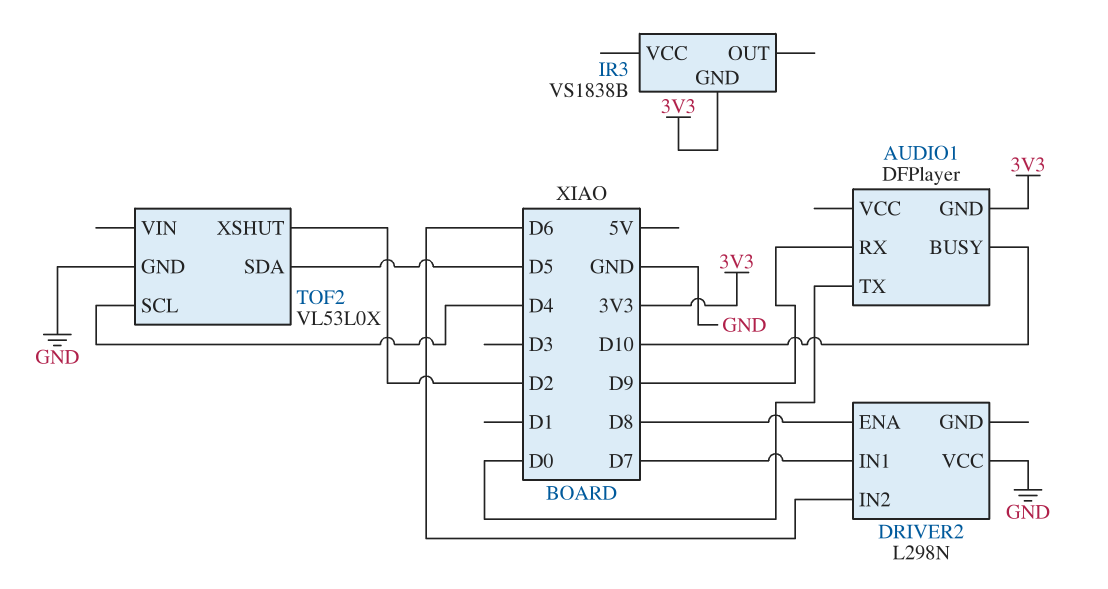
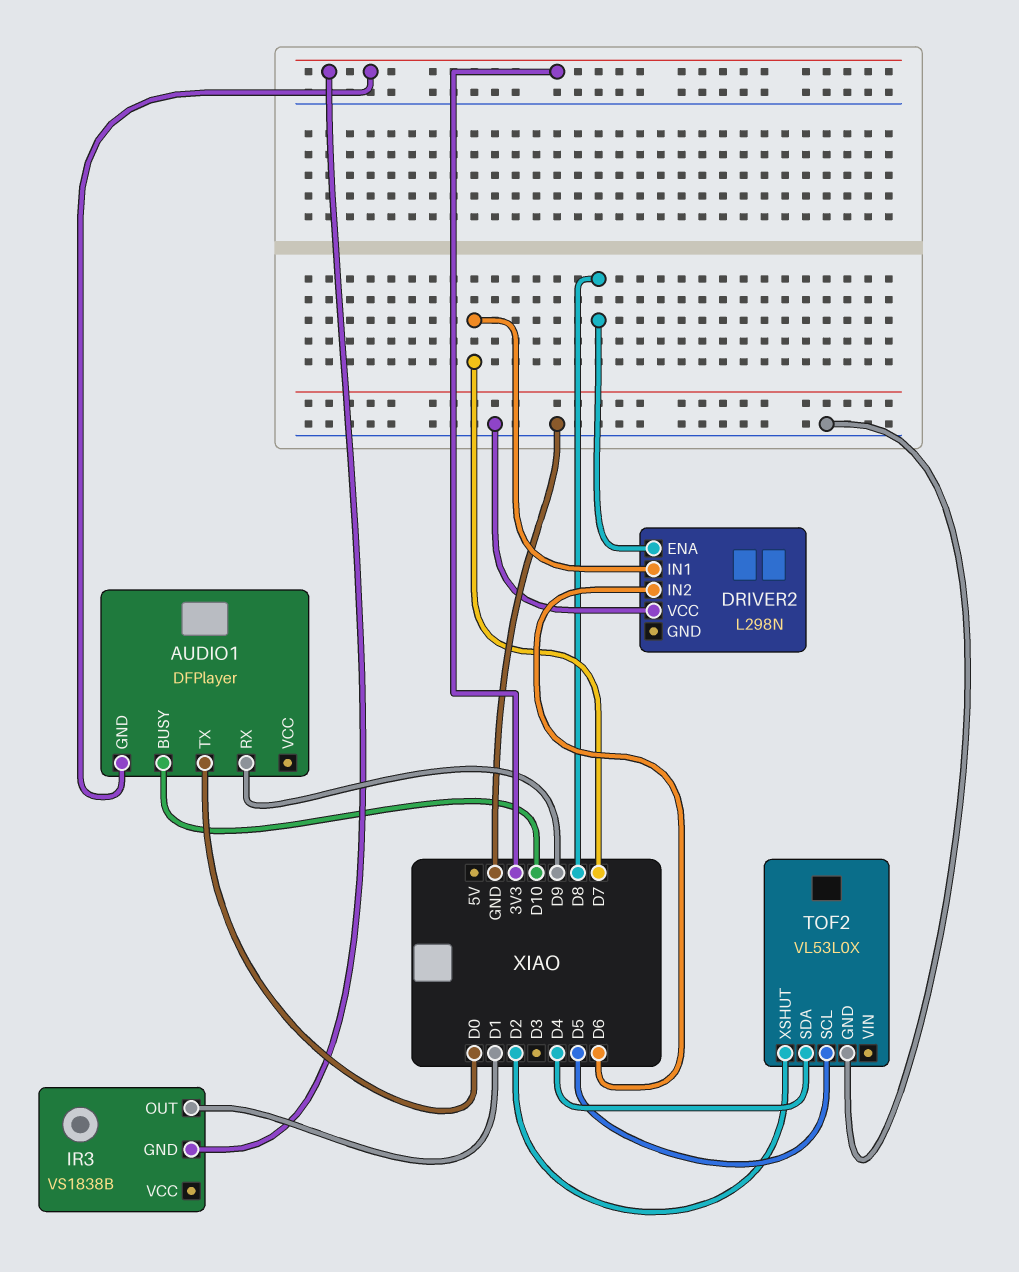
IR3 pin OUT: none -> D1
TOF2 pin SCL: D4 -> D5
TOF2 pin SDA: D5 -> D4

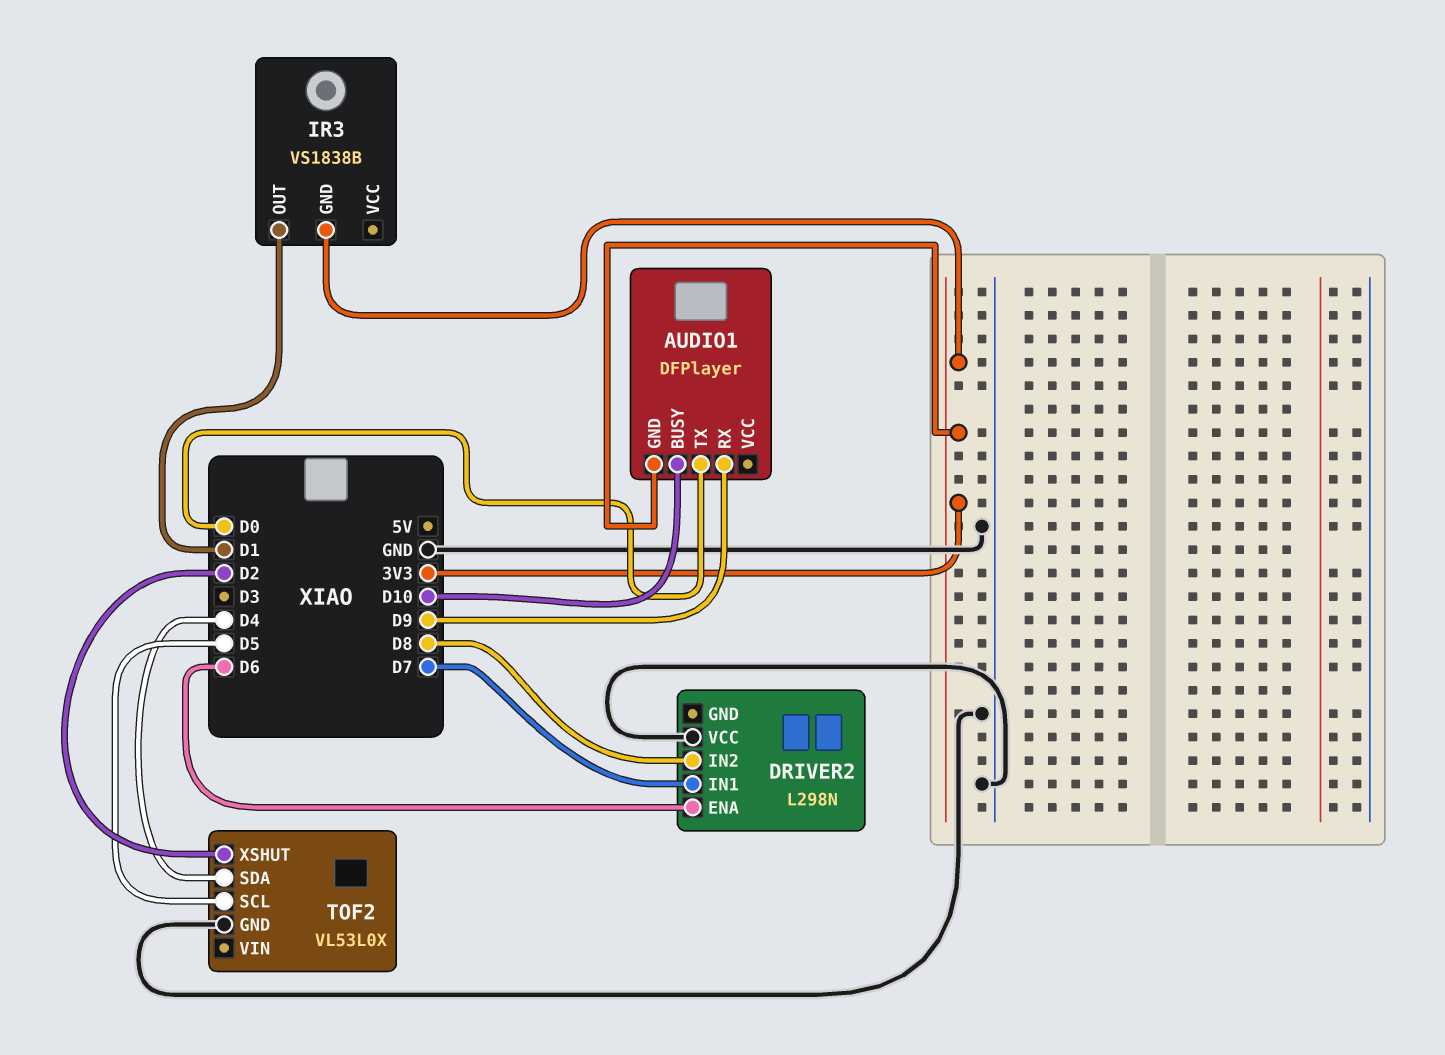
DRIVER2 pin ENA: D8 -> D6
DRIVER2 pin IN2: D6 -> D8

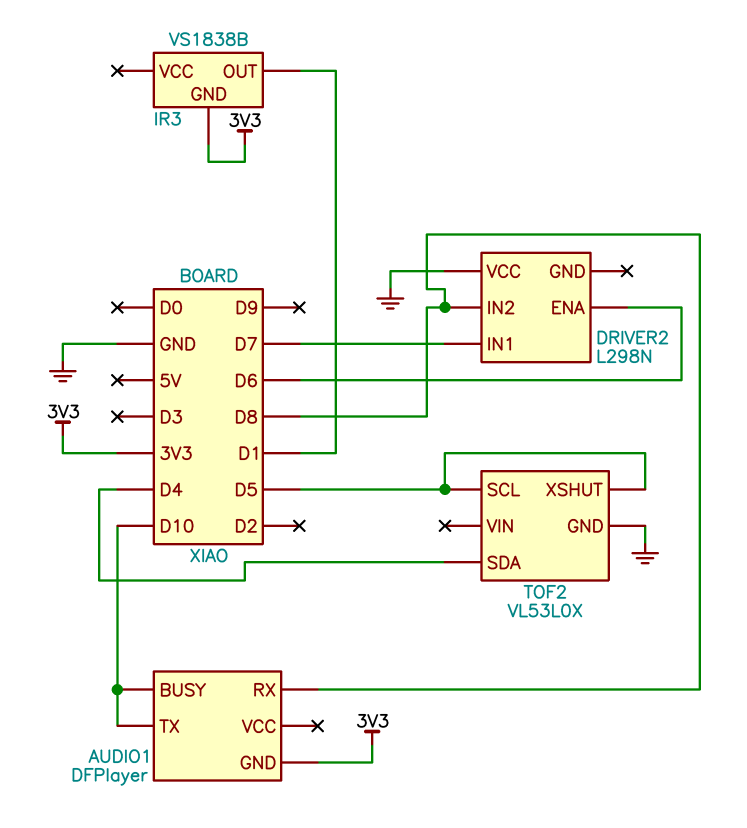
AUDIO1 pin RX: D9 -> D8
AUDIO1 pin TX: D0 -> D10
TOF2 pin XSHUT: D2 -> D5

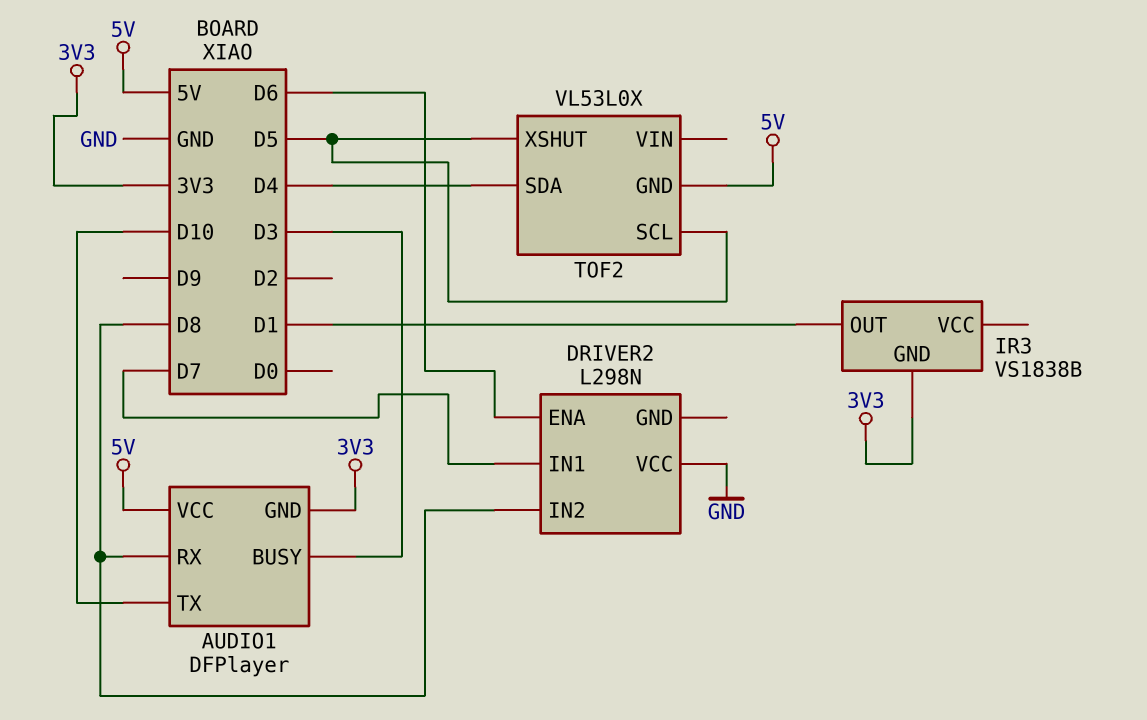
AUDIO1 pin BUSY: D10 -> D3
AUDIO1 pin VCC: none -> 5V
TOF2 pin GND: GND -> 5V

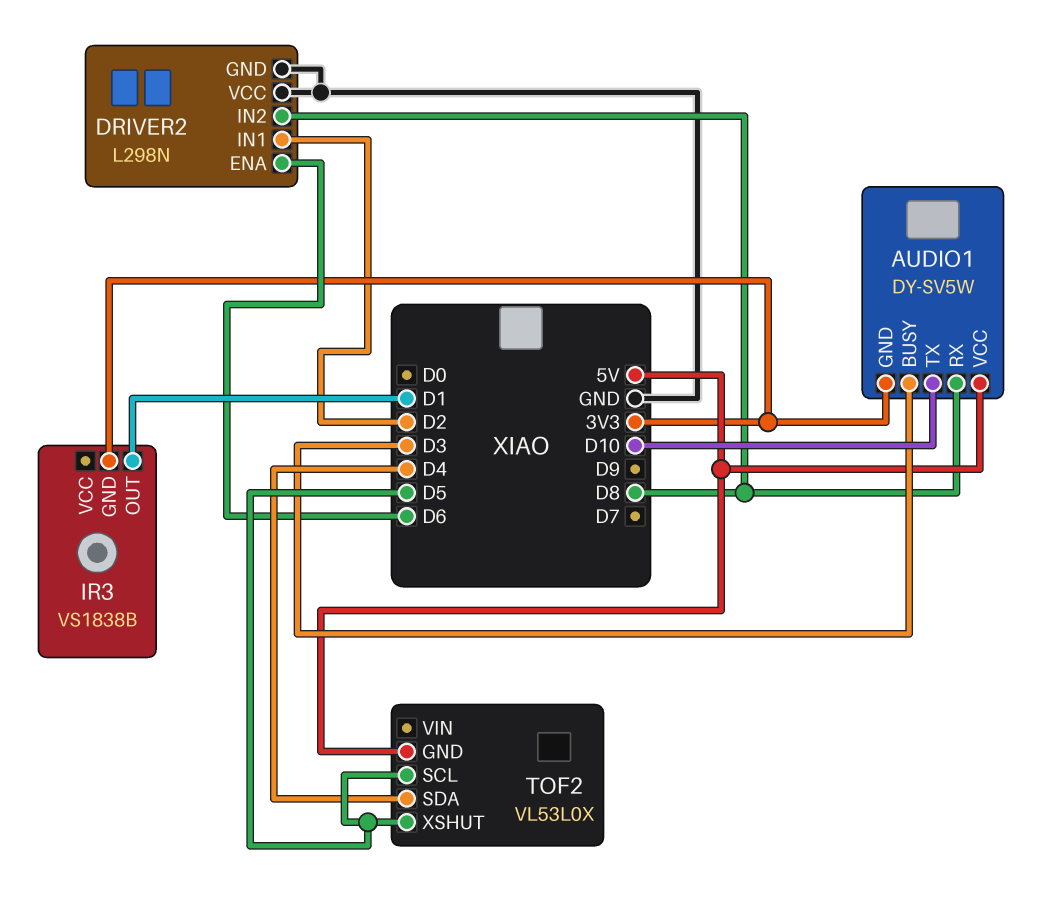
AUDIO1: DFPlayer -> DY-SV5W
DRIVER2 pin GND: none -> GND
DRIVER2 pin IN1: D7 -> D2

